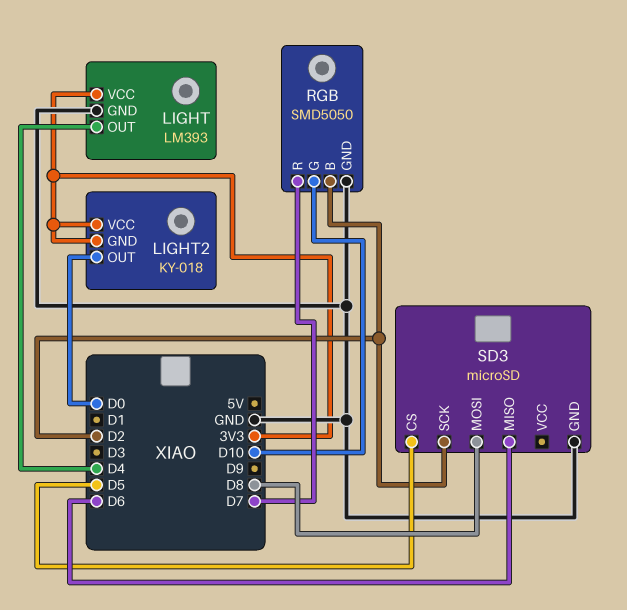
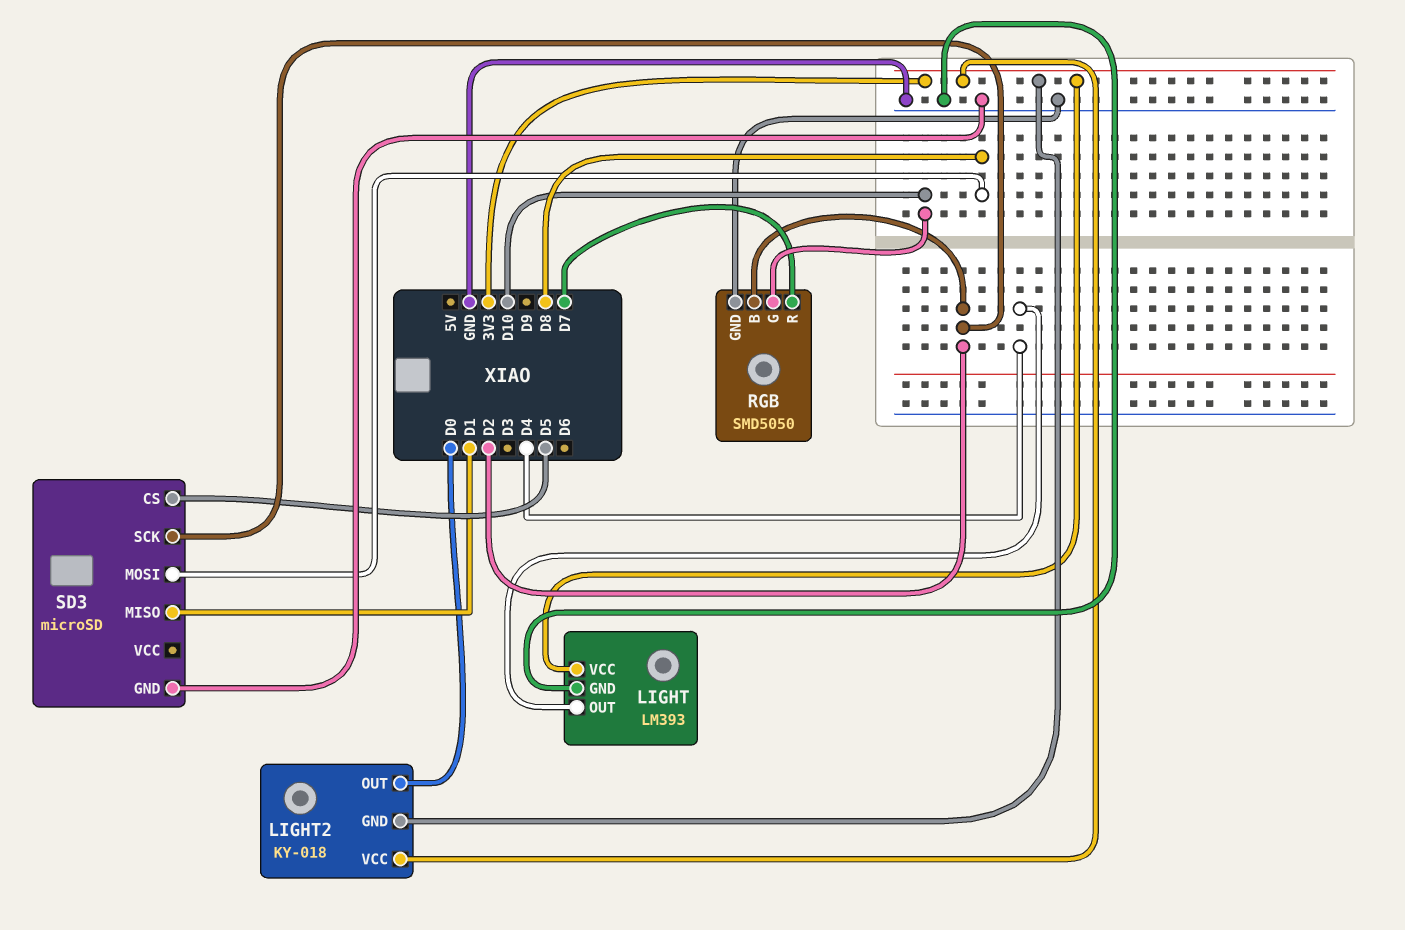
SD3 pin MISO: D6 -> D1

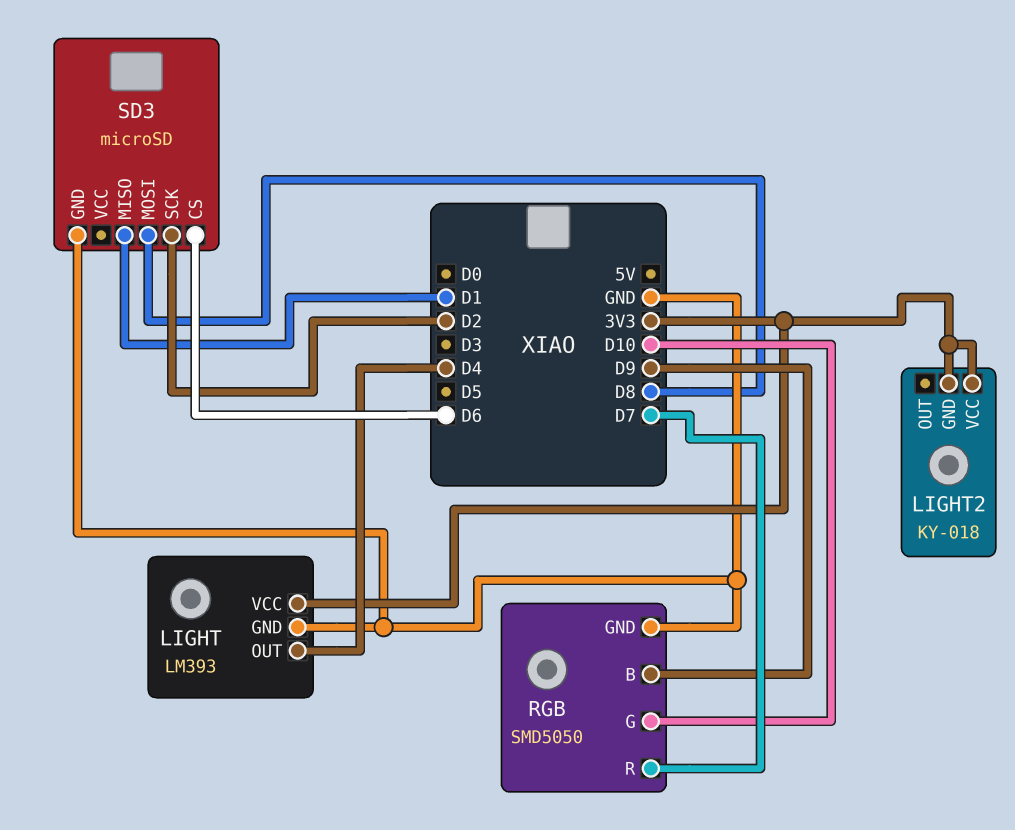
LIGHT2 pin OUT: D0 -> none
RGB pin B: D2 -> D9
SD3 pin CS: D5 -> D6

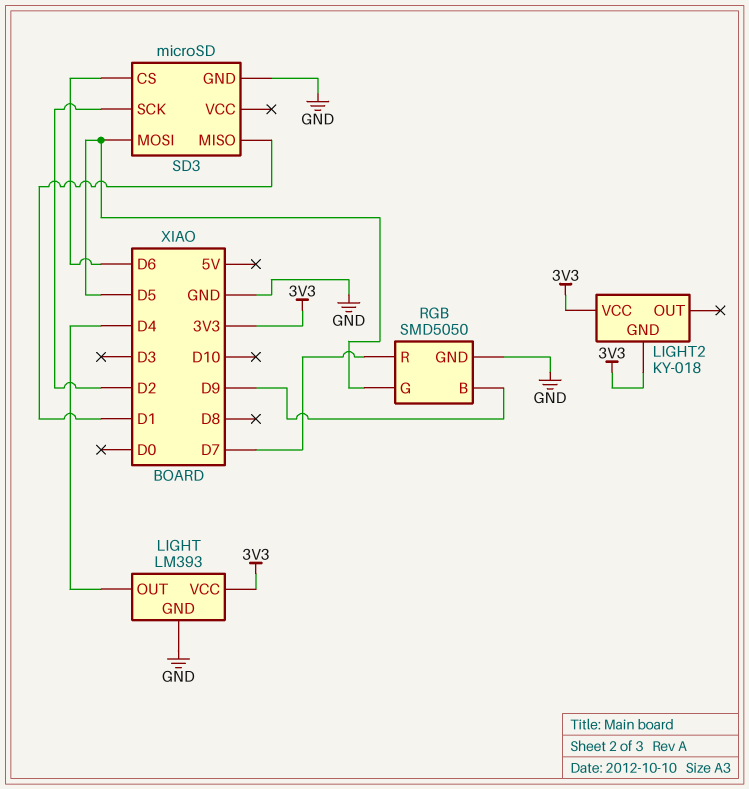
RGB pin G: D10 -> D5
SD3 pin MOSI: D8 -> D5

